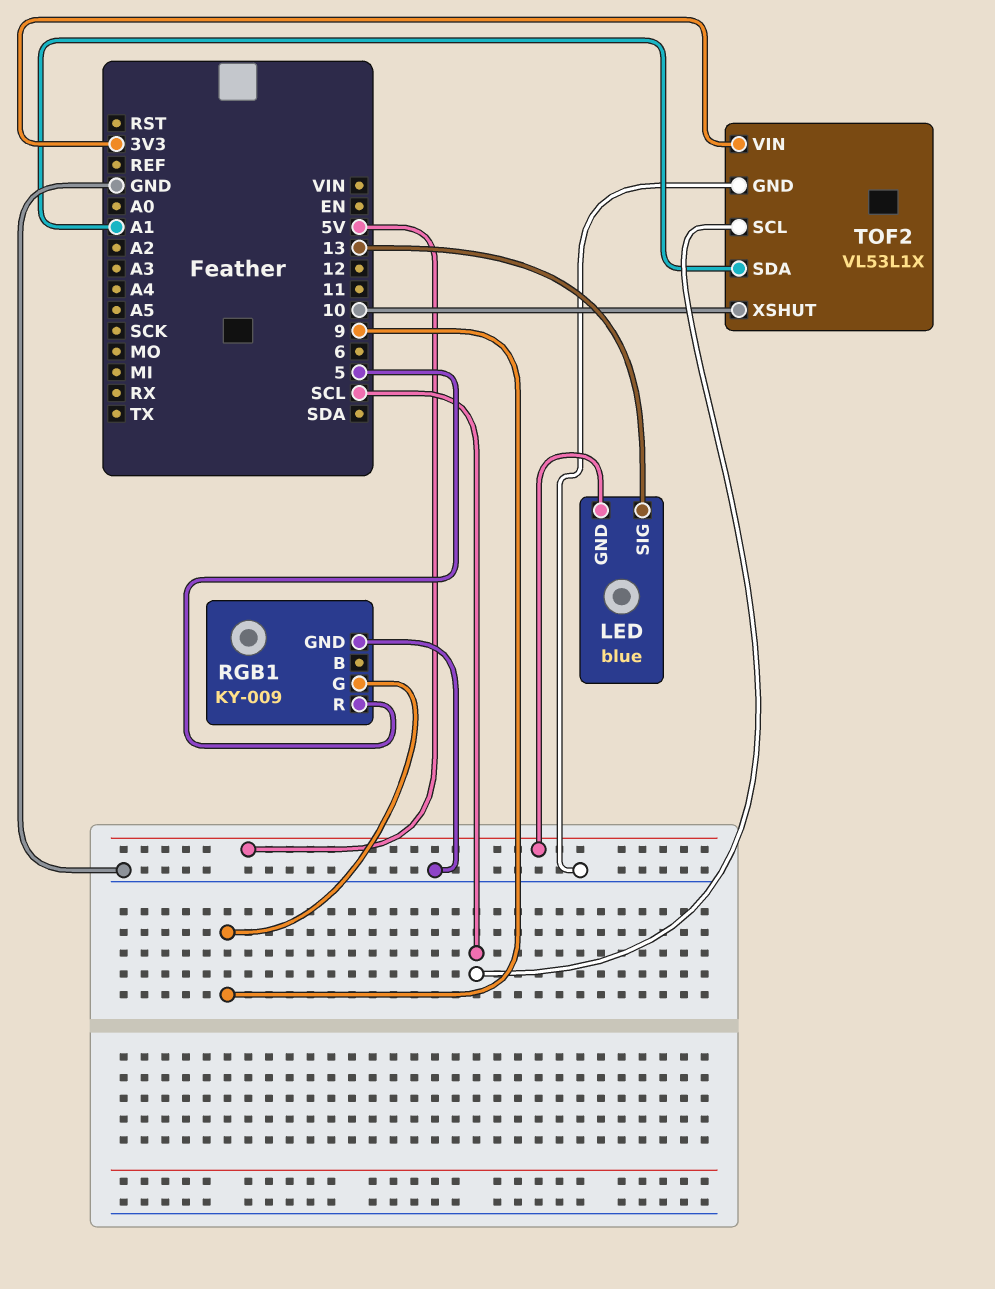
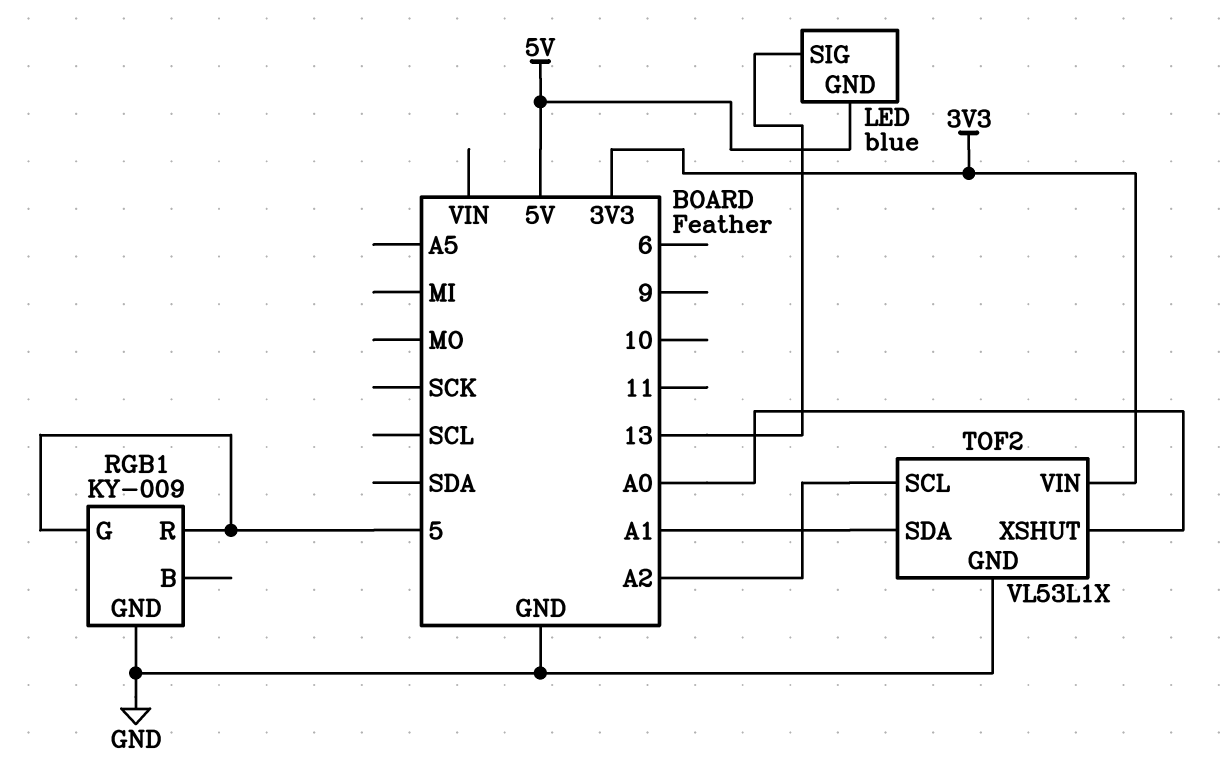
RGB1 pin G: 9 -> 5
TOF2 pin SCL: SCL -> A2
TOF2 pin XSHUT: 10 -> A0

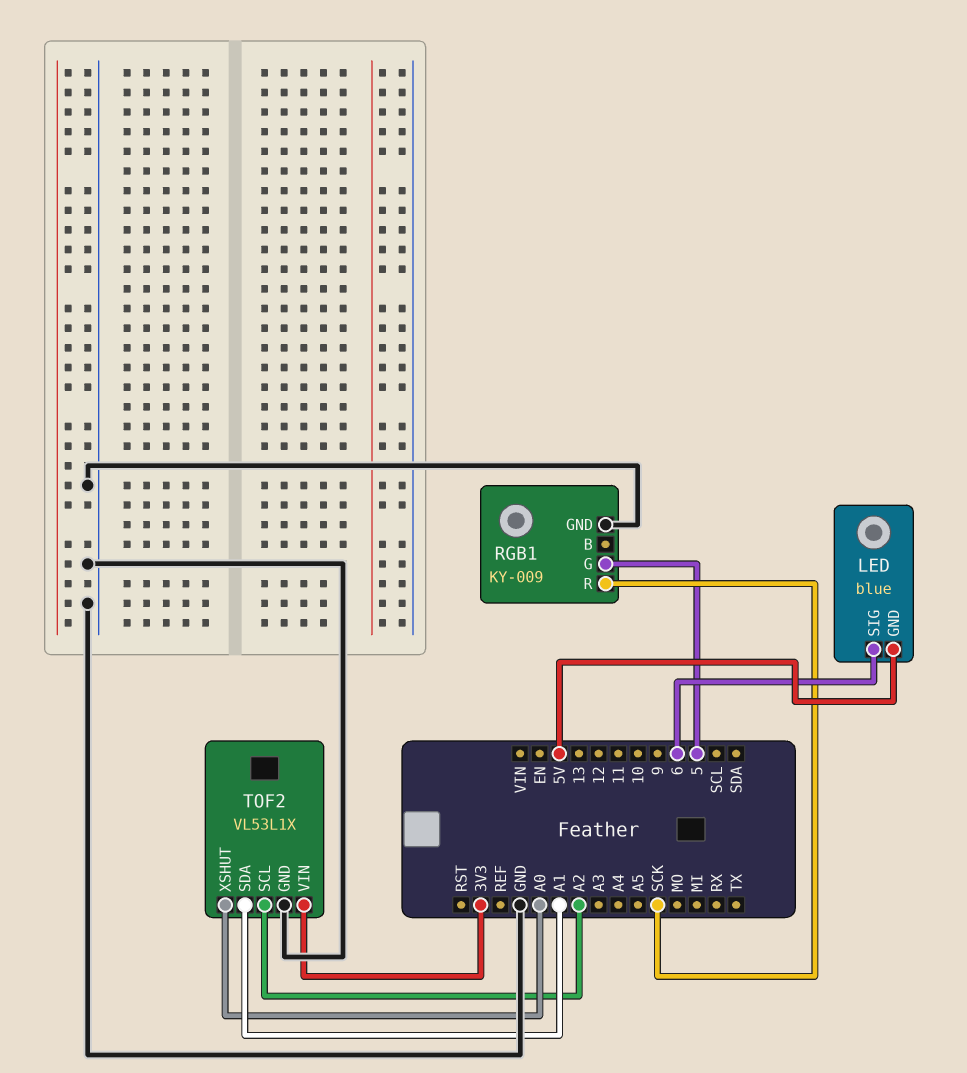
LED pin SIG: 13 -> 6
RGB1 pin R: 5 -> SCK

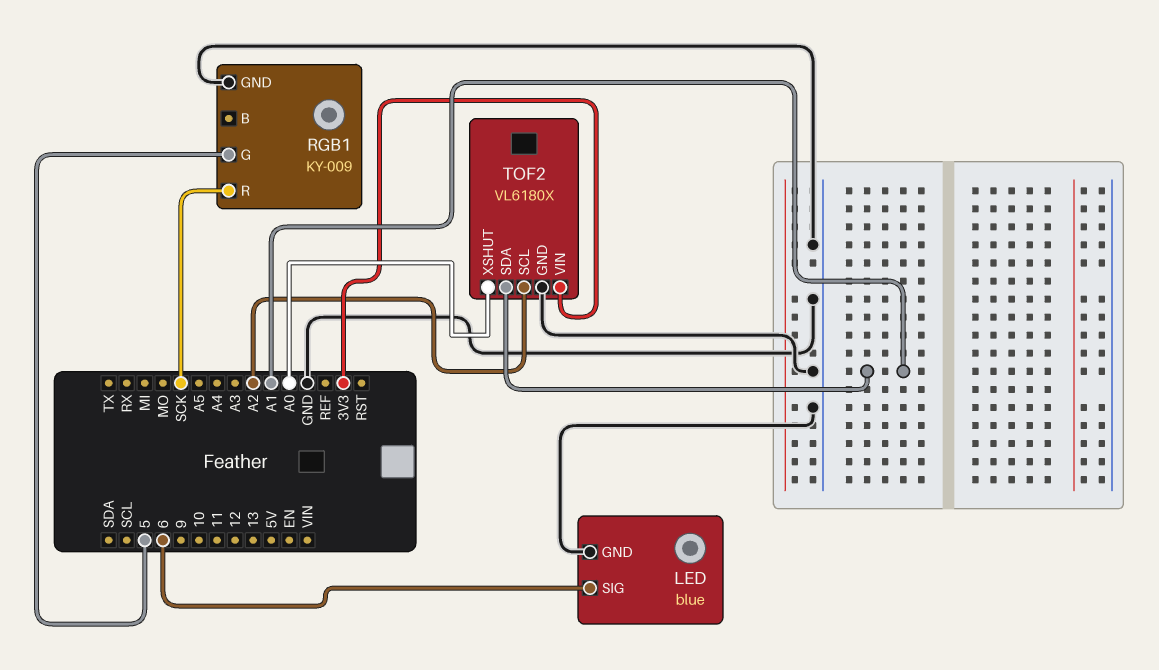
LED pin GND: 5V -> GND
TOF2: VL53L1X -> VL6180X

